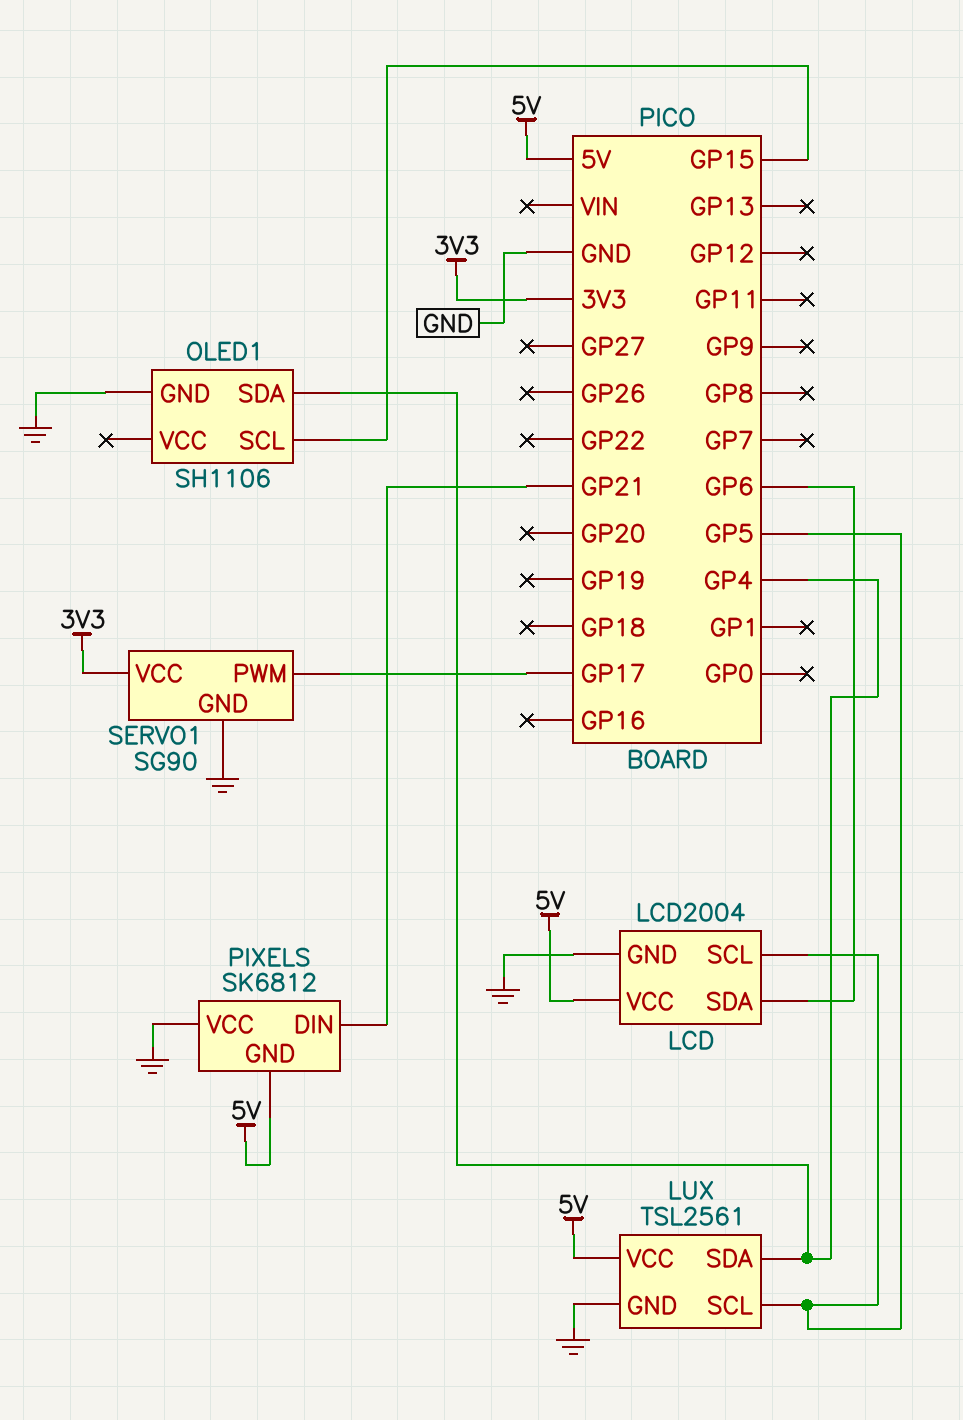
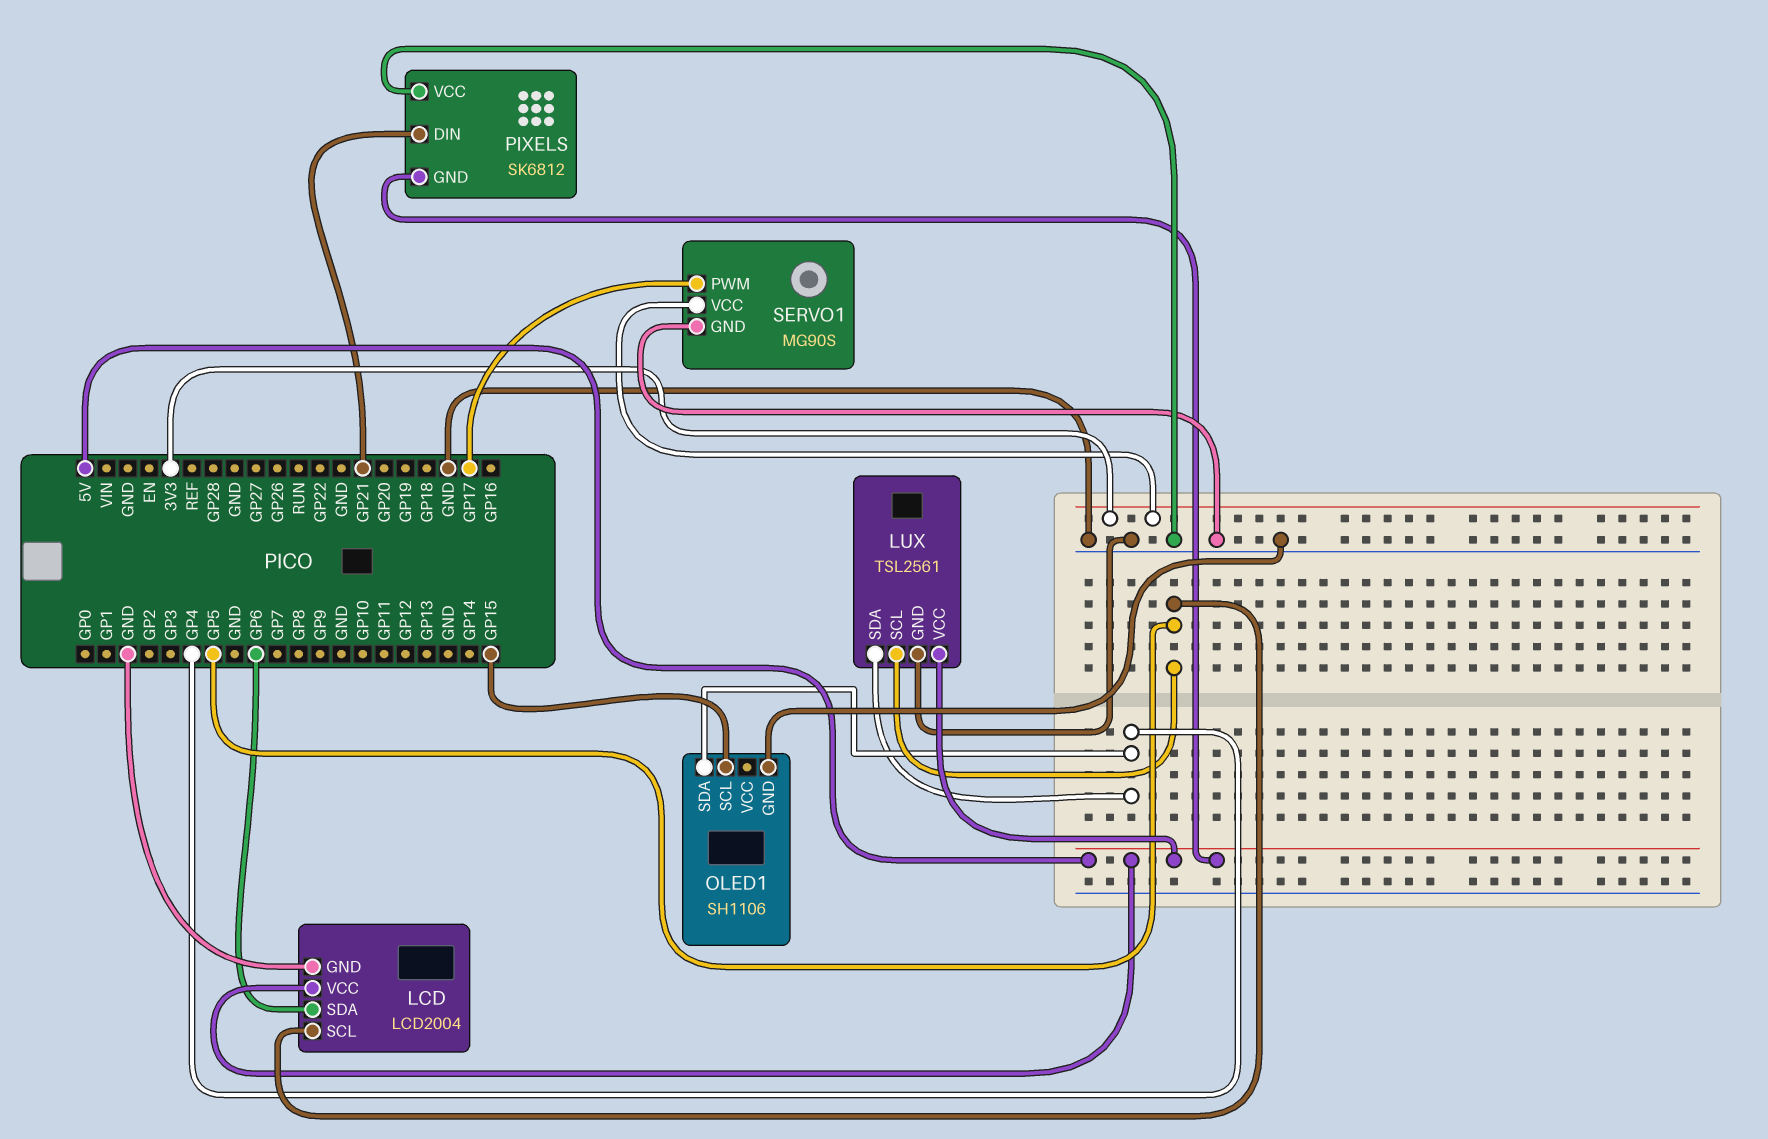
SERVO1: SG90 -> MG90S

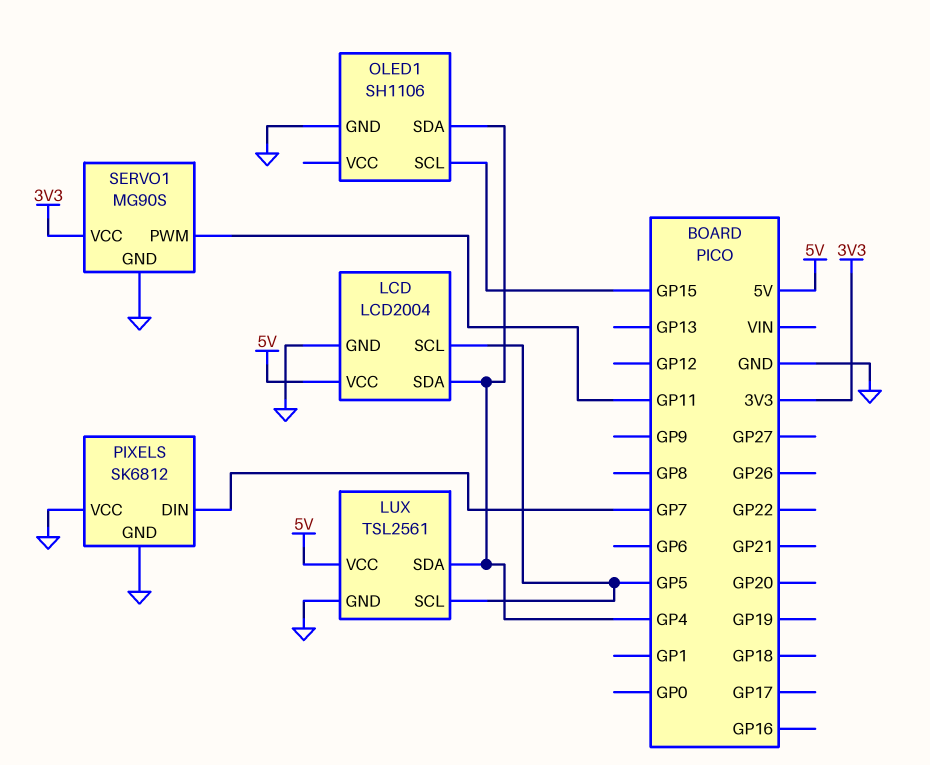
LCD pin SDA: GP6 -> GP4
PIXELS pin DIN: GP21 -> GP7
PIXELS pin GND: 5V -> GND
SERVO1 pin PWM: GP17 -> GP11

